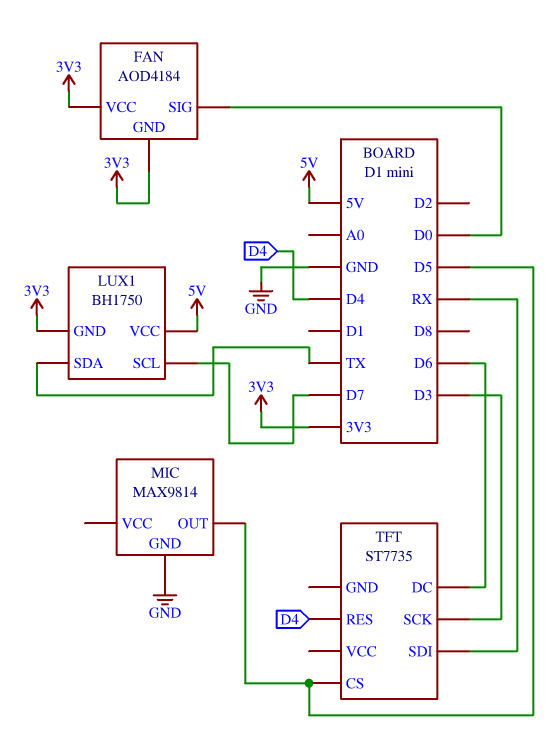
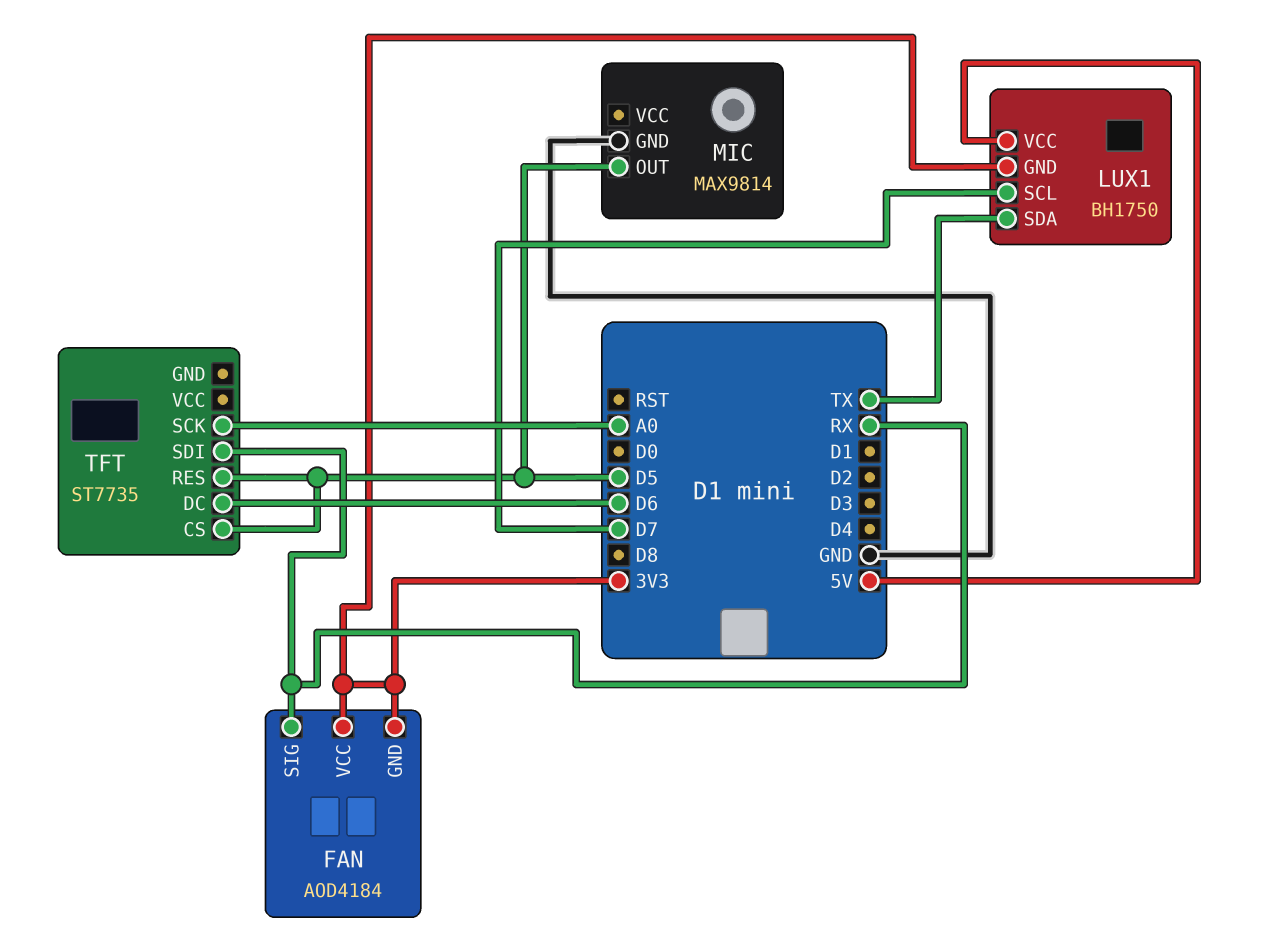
FAN pin SIG: D0 -> RX
TFT pin RES: D4 -> D5
TFT pin SCK: D3 -> A0

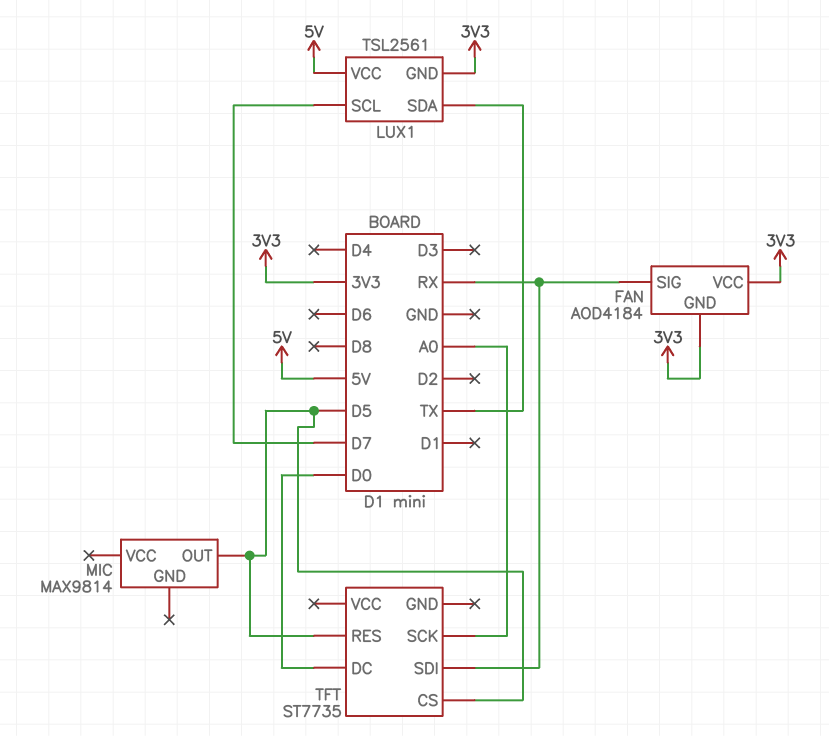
LUX1: BH1750 -> TSL2561
MIC pin GND: GND -> none
TFT pin DC: D6 -> D0

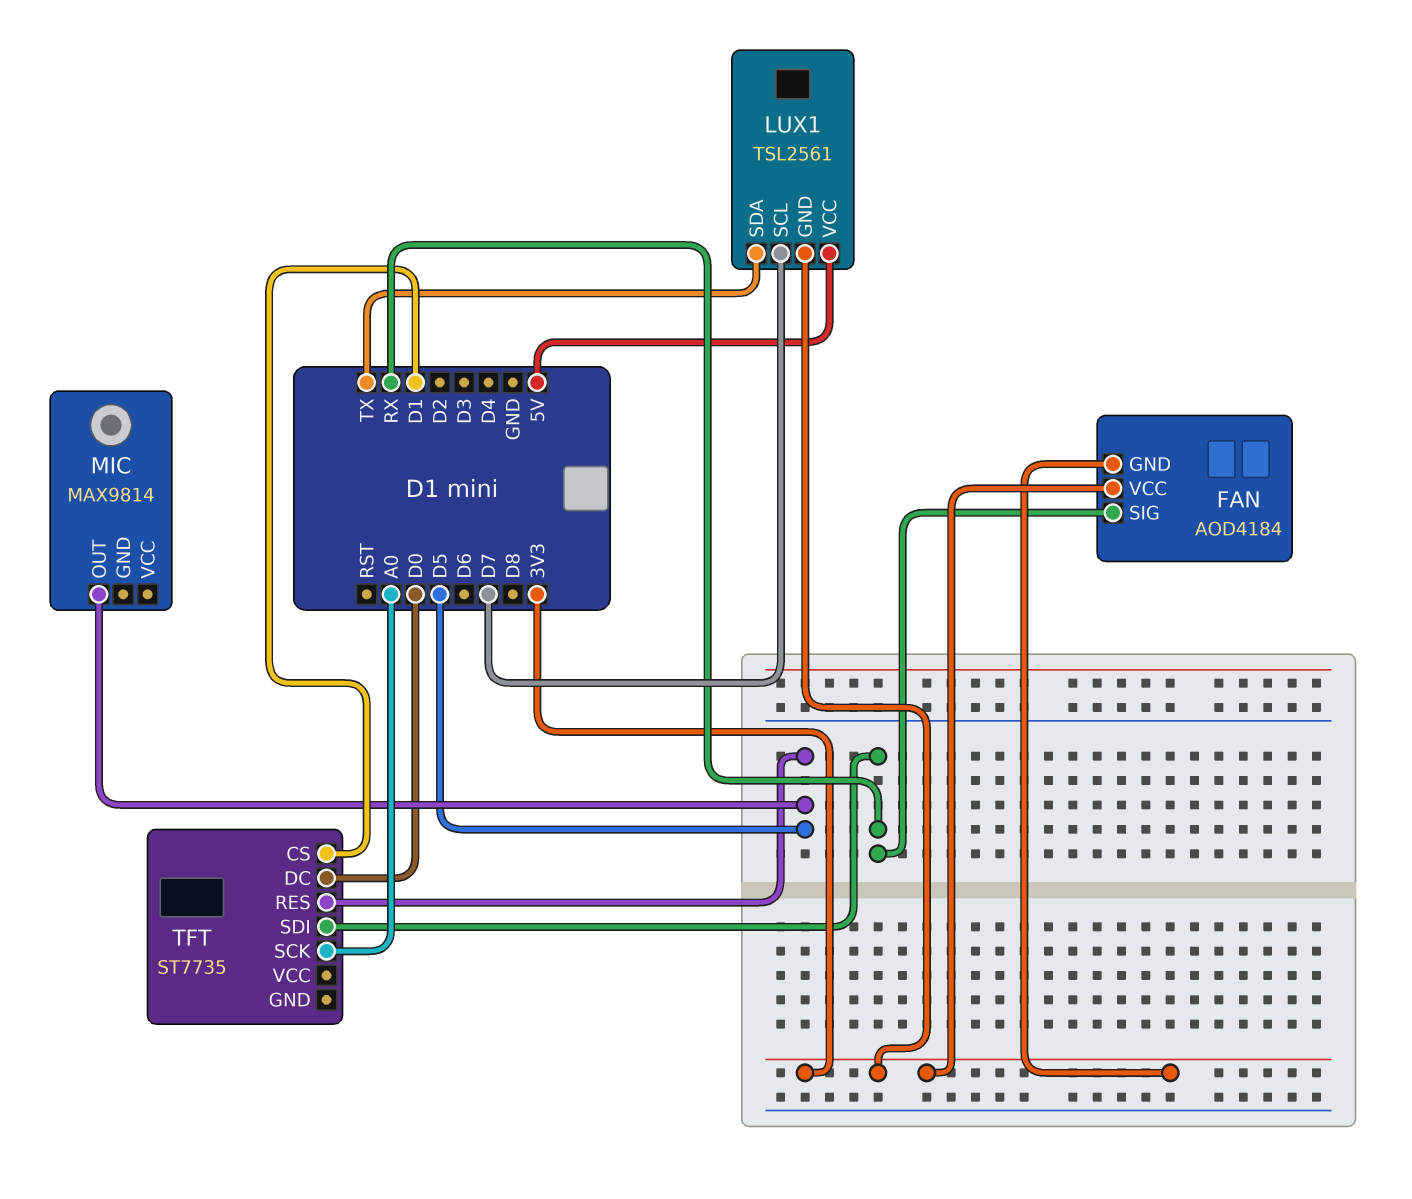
TFT pin CS: D5 -> D1

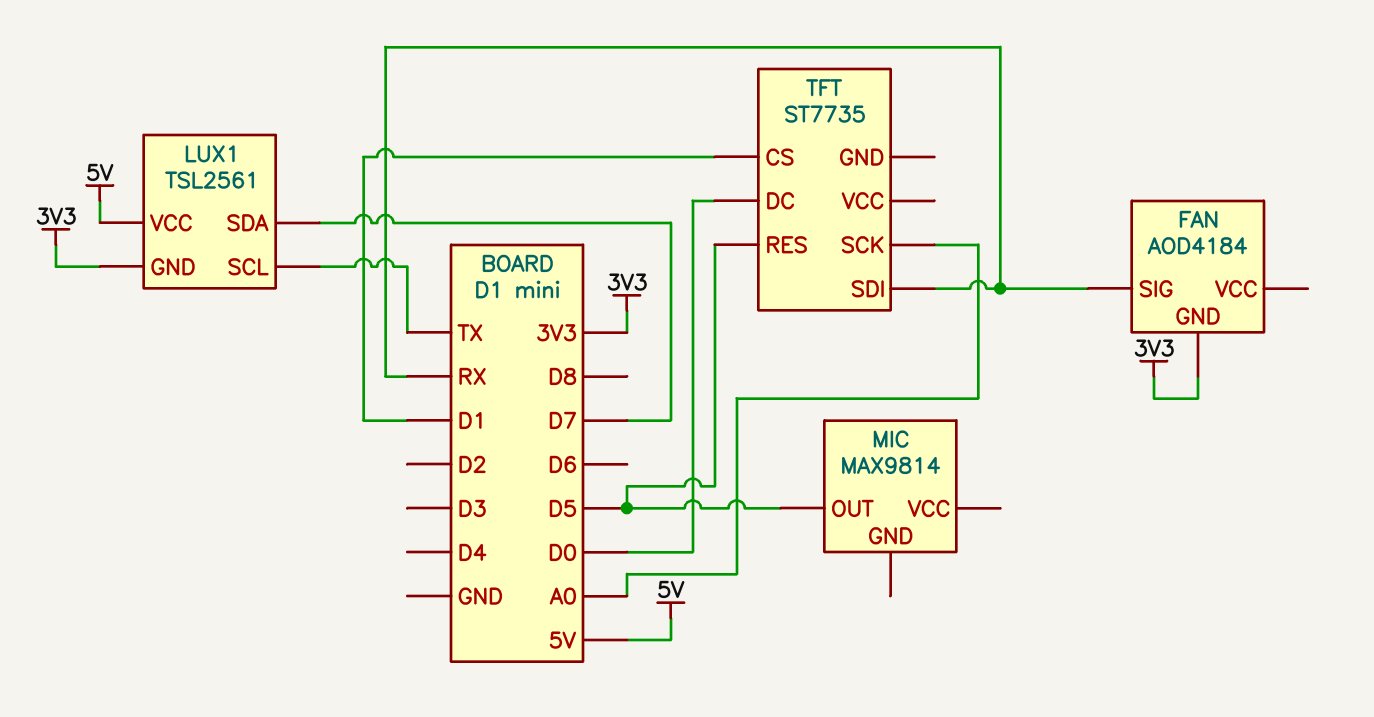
FAN pin VCC: 3V3 -> none
LUX1 pin SCL: D7 -> TX
LUX1 pin SDA: TX -> D7

